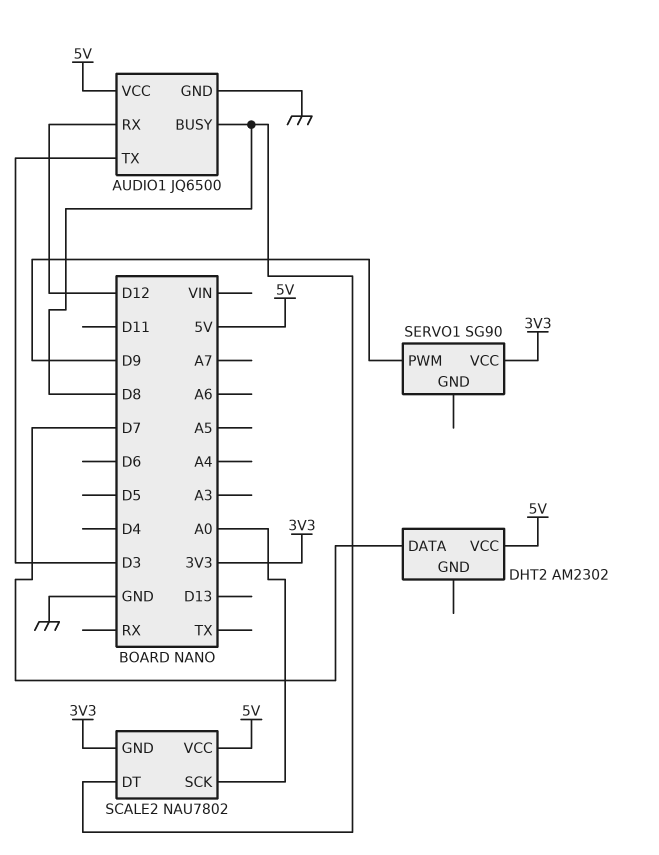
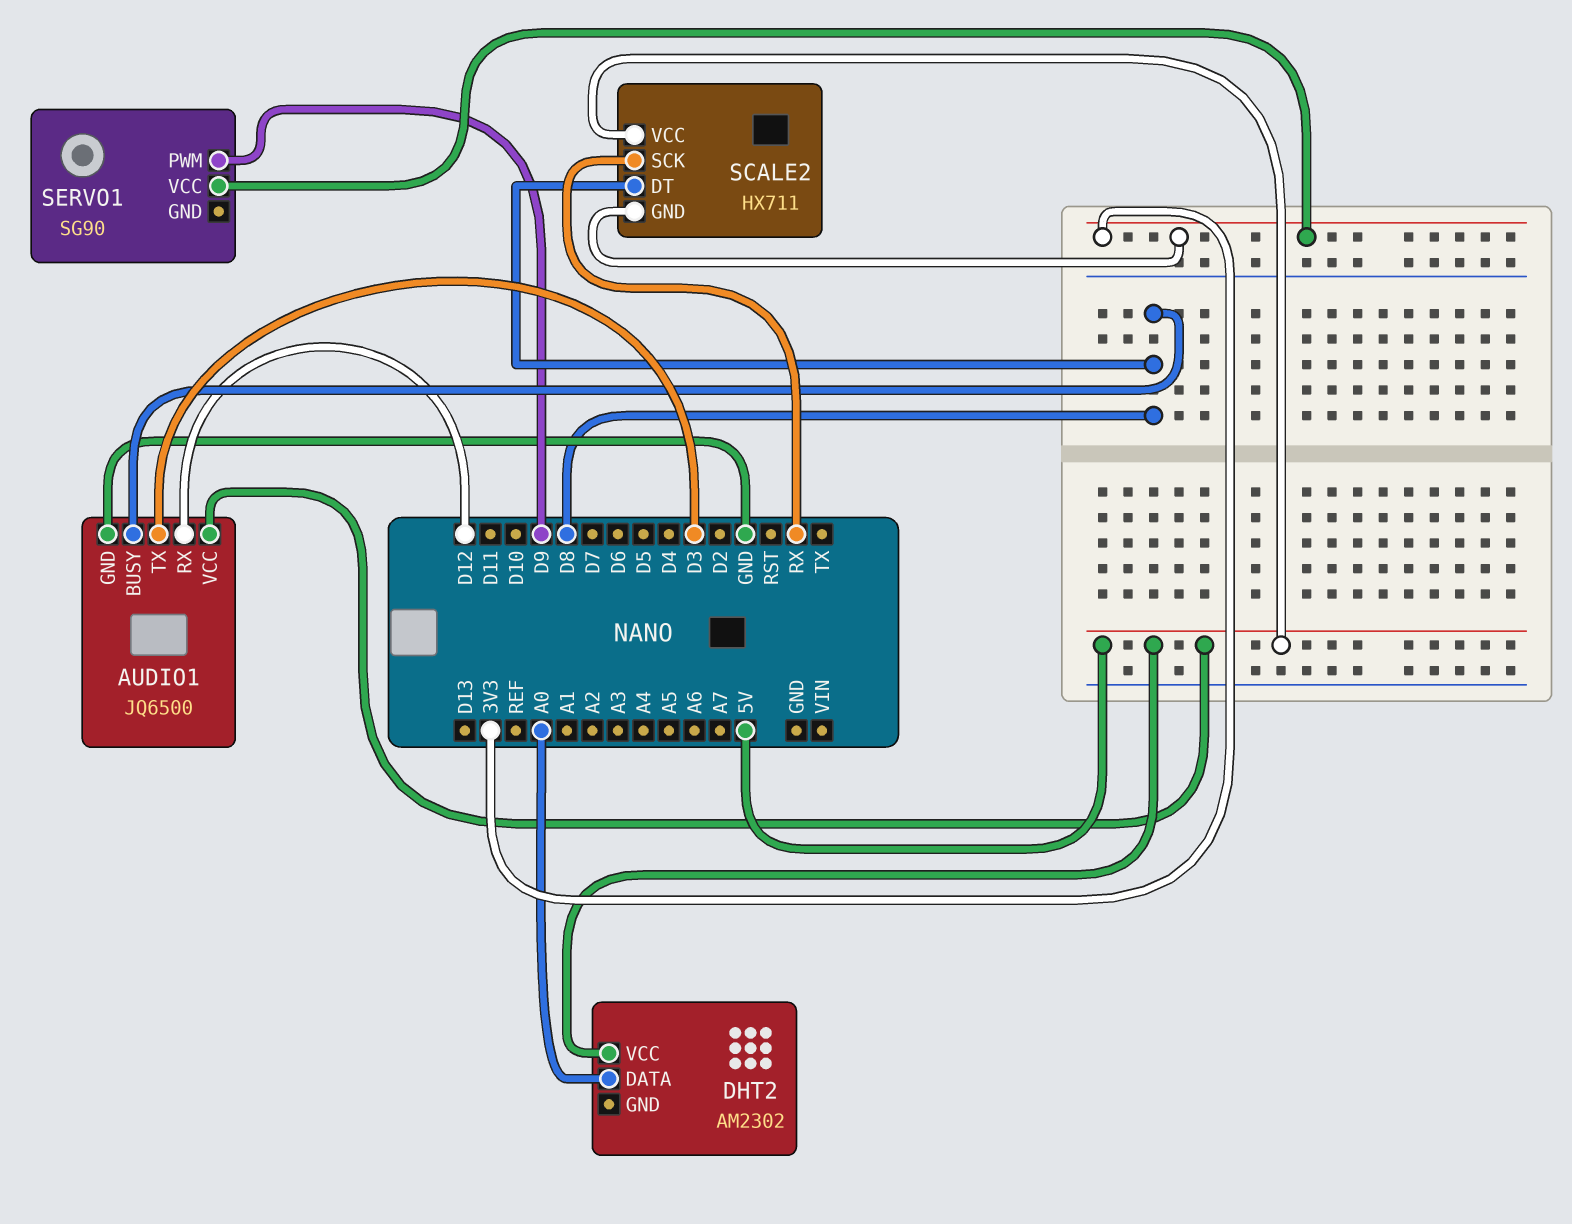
DHT2 pin DATA: D7 -> A0
SCALE2: NAU7802 -> HX711
SCALE2 pin SCK: A0 -> RX

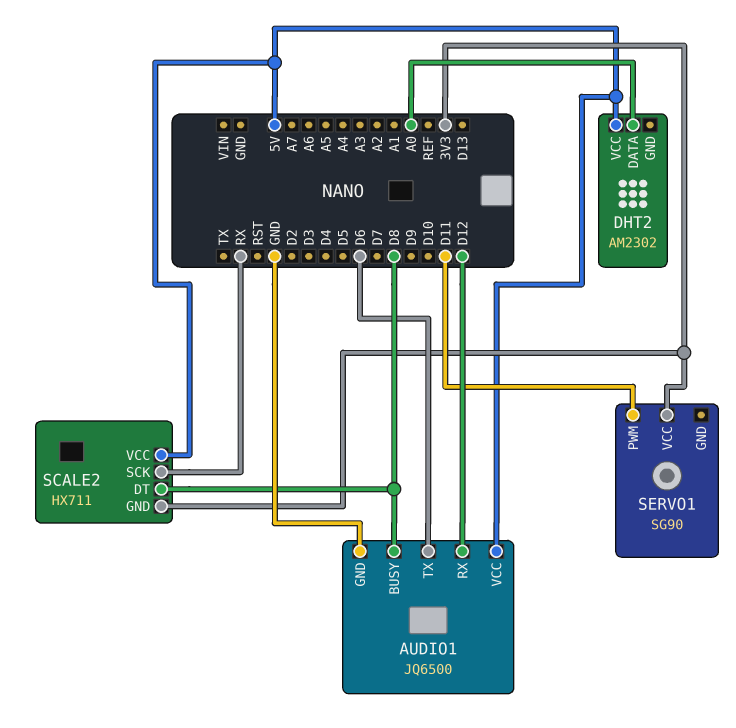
AUDIO1 pin TX: D3 -> D6
SERVO1 pin PWM: D9 -> D11

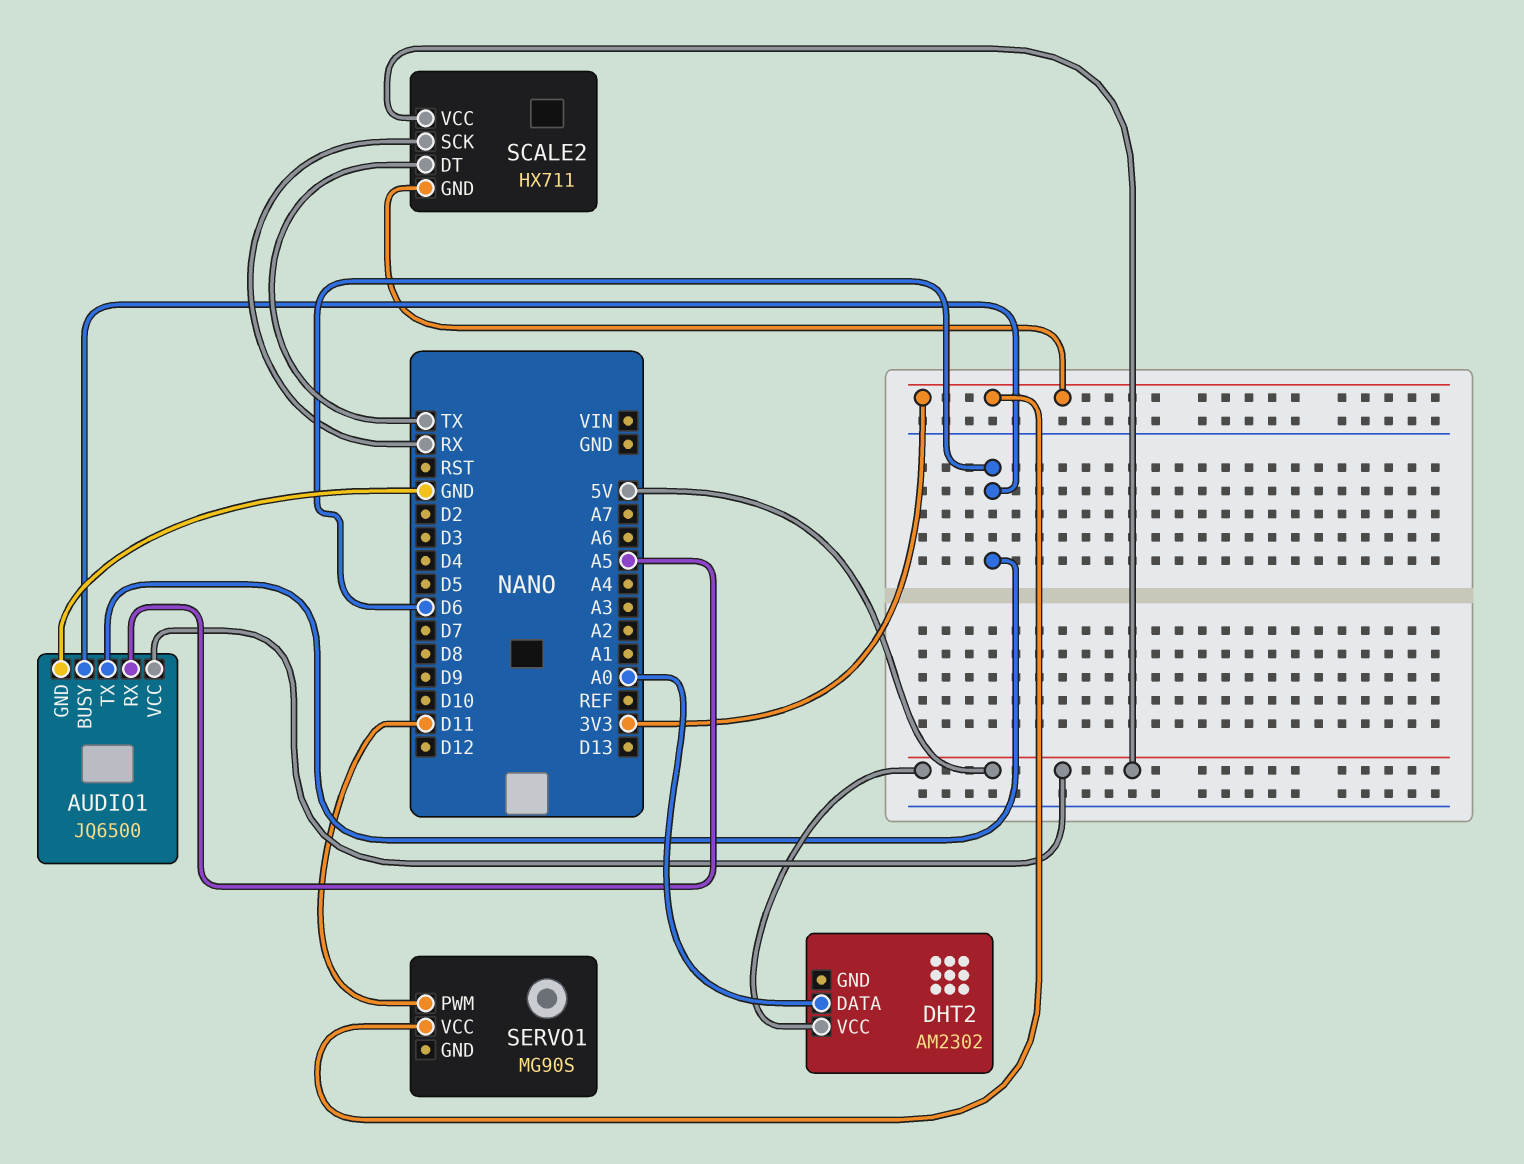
AUDIO1 pin BUSY: D8 -> D6
AUDIO1 pin RX: D12 -> A5
SCALE2 pin DT: D8 -> TX
SERVO1: SG90 -> MG90S

